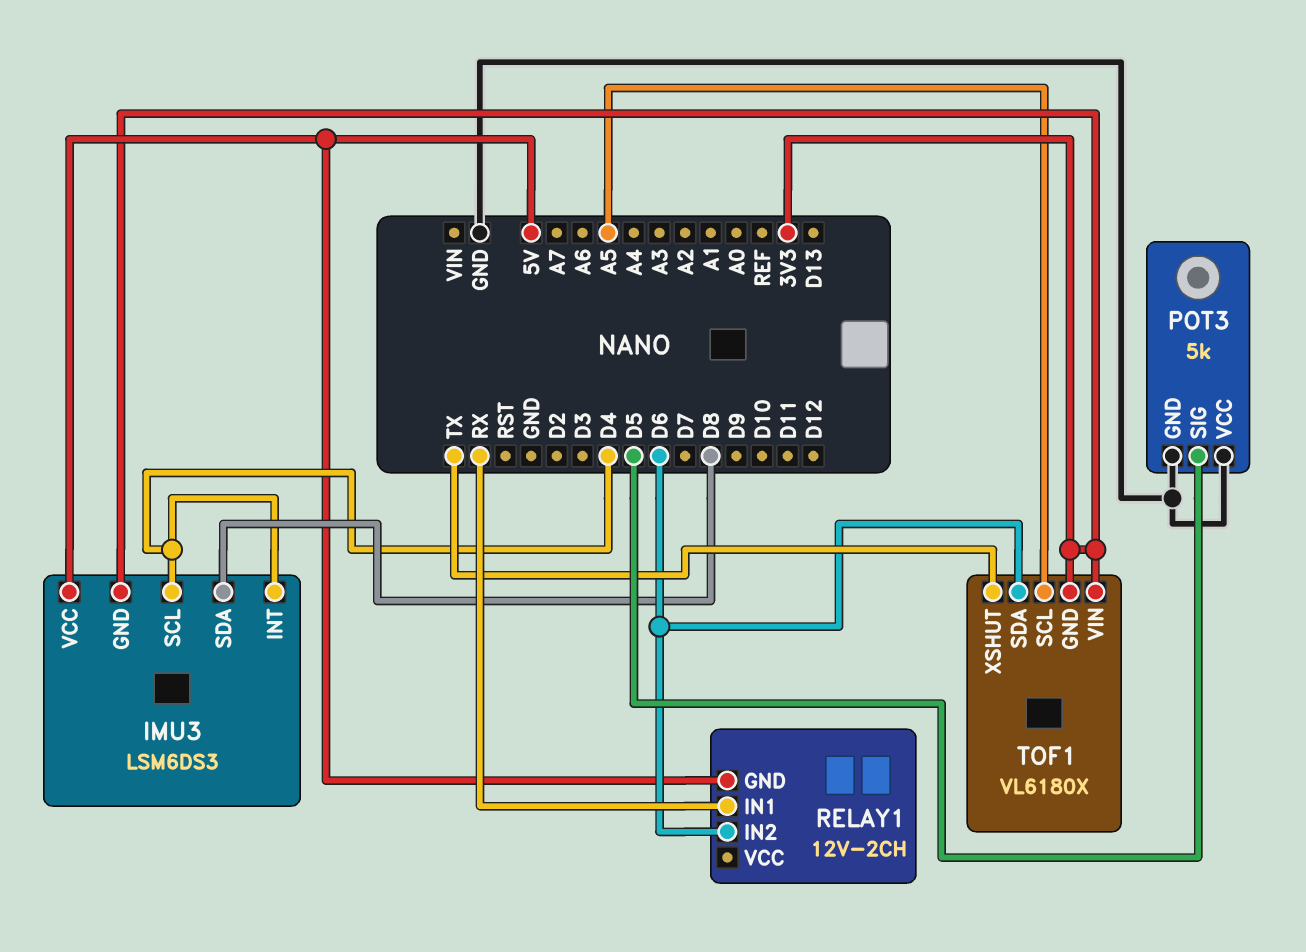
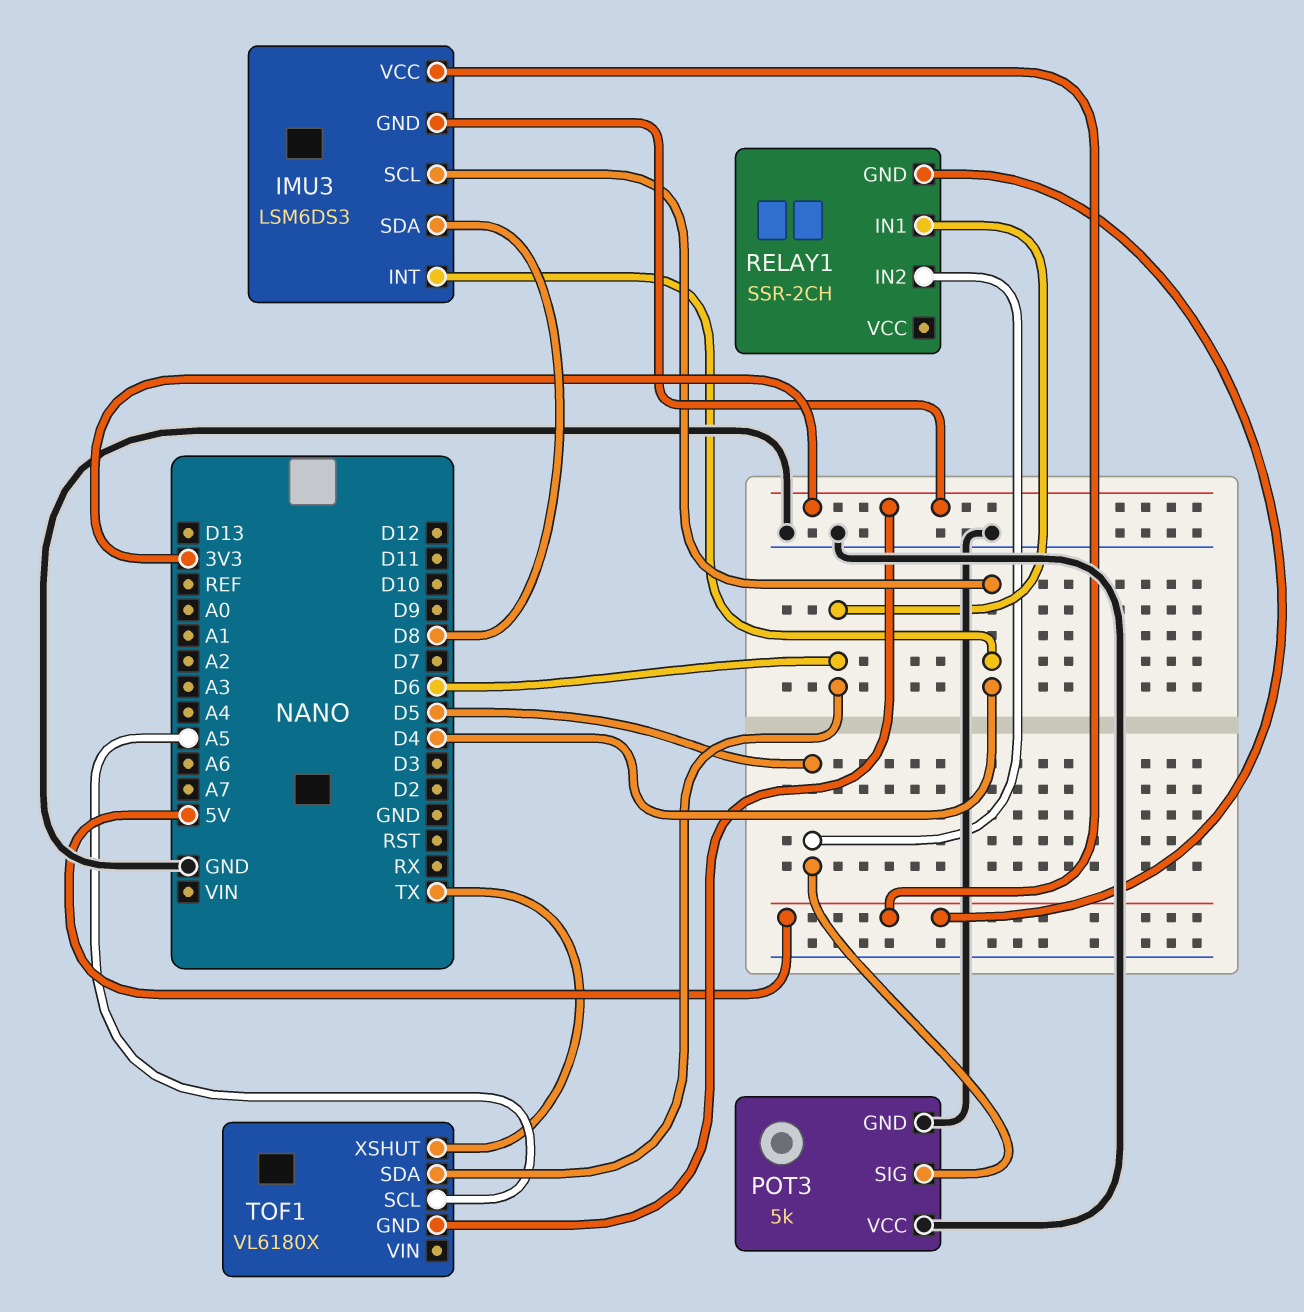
RELAY1: 12V-2CH -> SSR-2CH
RELAY1 pin IN1: RX -> D6
RELAY1 pin IN2: D6 -> D5
TOF1 pin VIN: 3V3 -> none

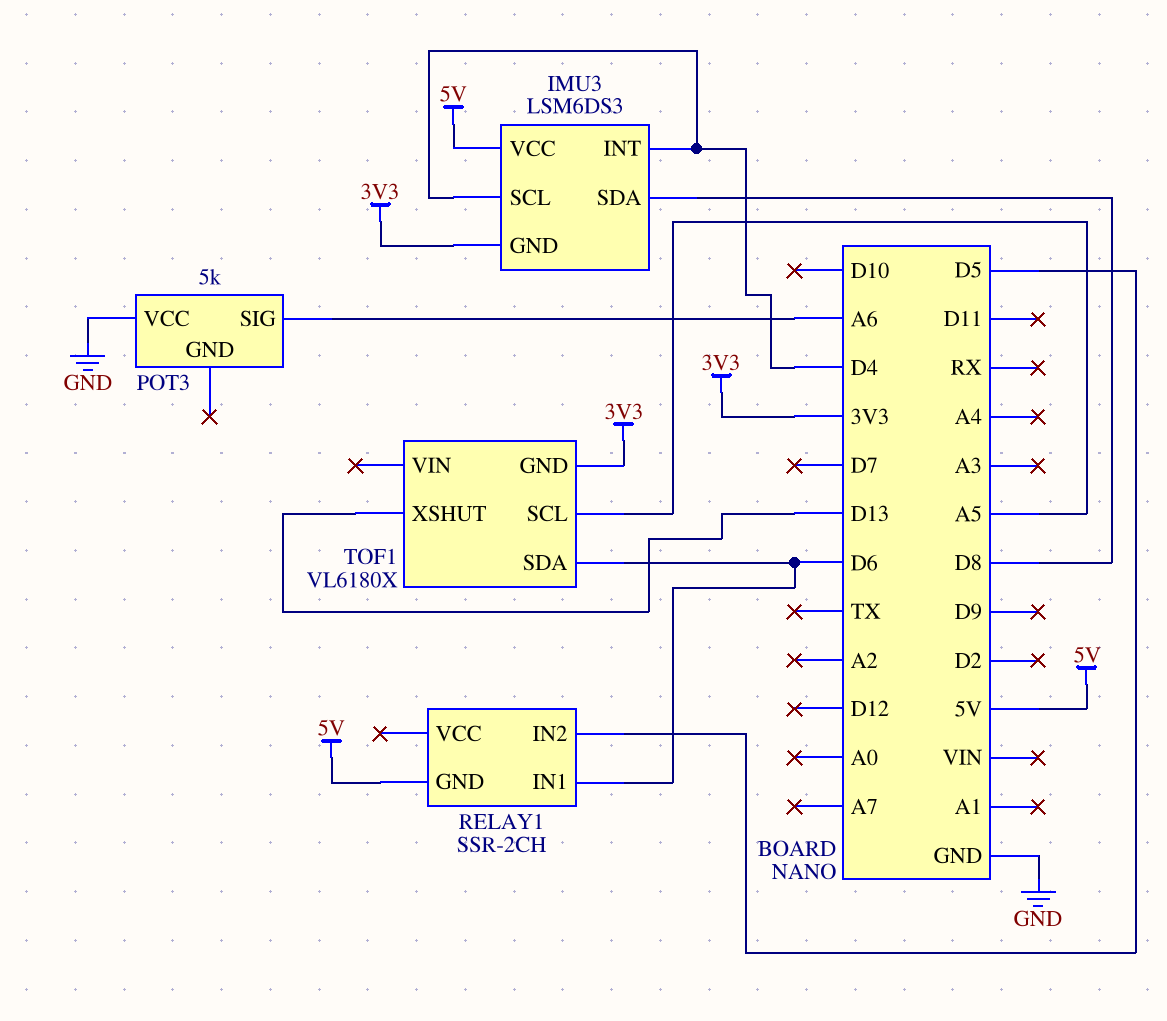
POT3 pin GND: GND -> none
POT3 pin SIG: D5 -> A6
TOF1 pin XSHUT: TX -> D13

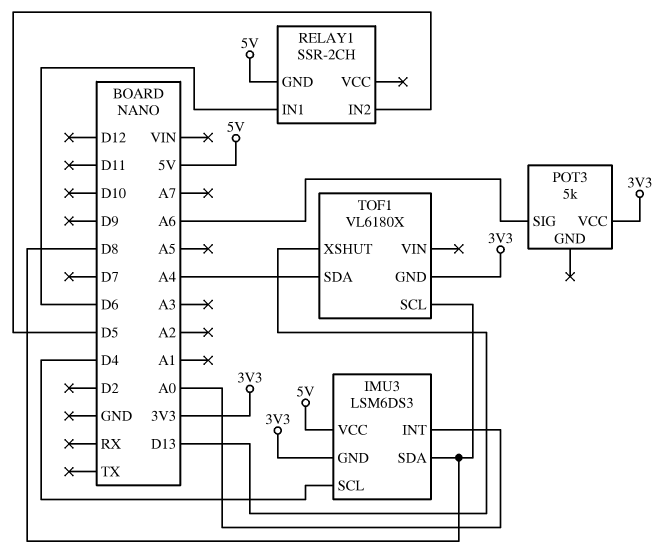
IMU3 pin INT: D4 -> A0
POT3 pin VCC: GND -> 3V3
TOF1 pin SCL: A5 -> D8
TOF1 pin SDA: D6 -> A4

